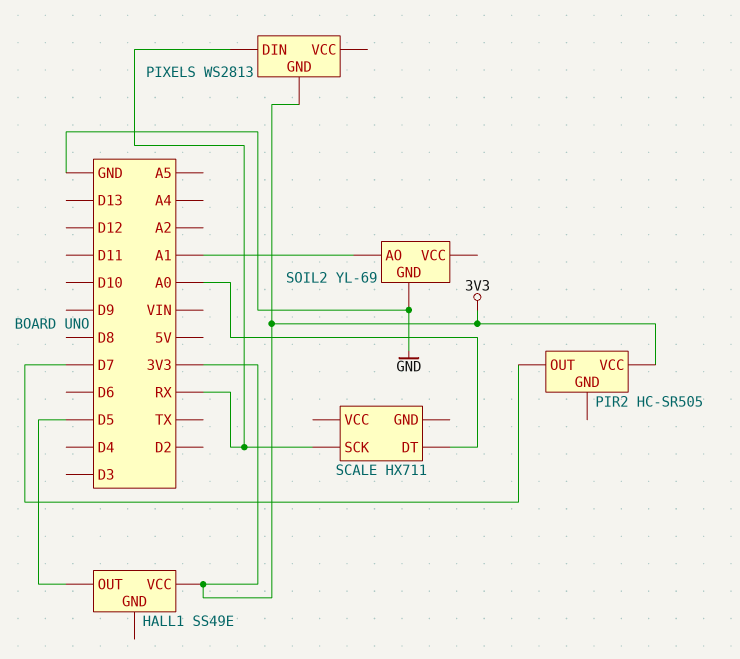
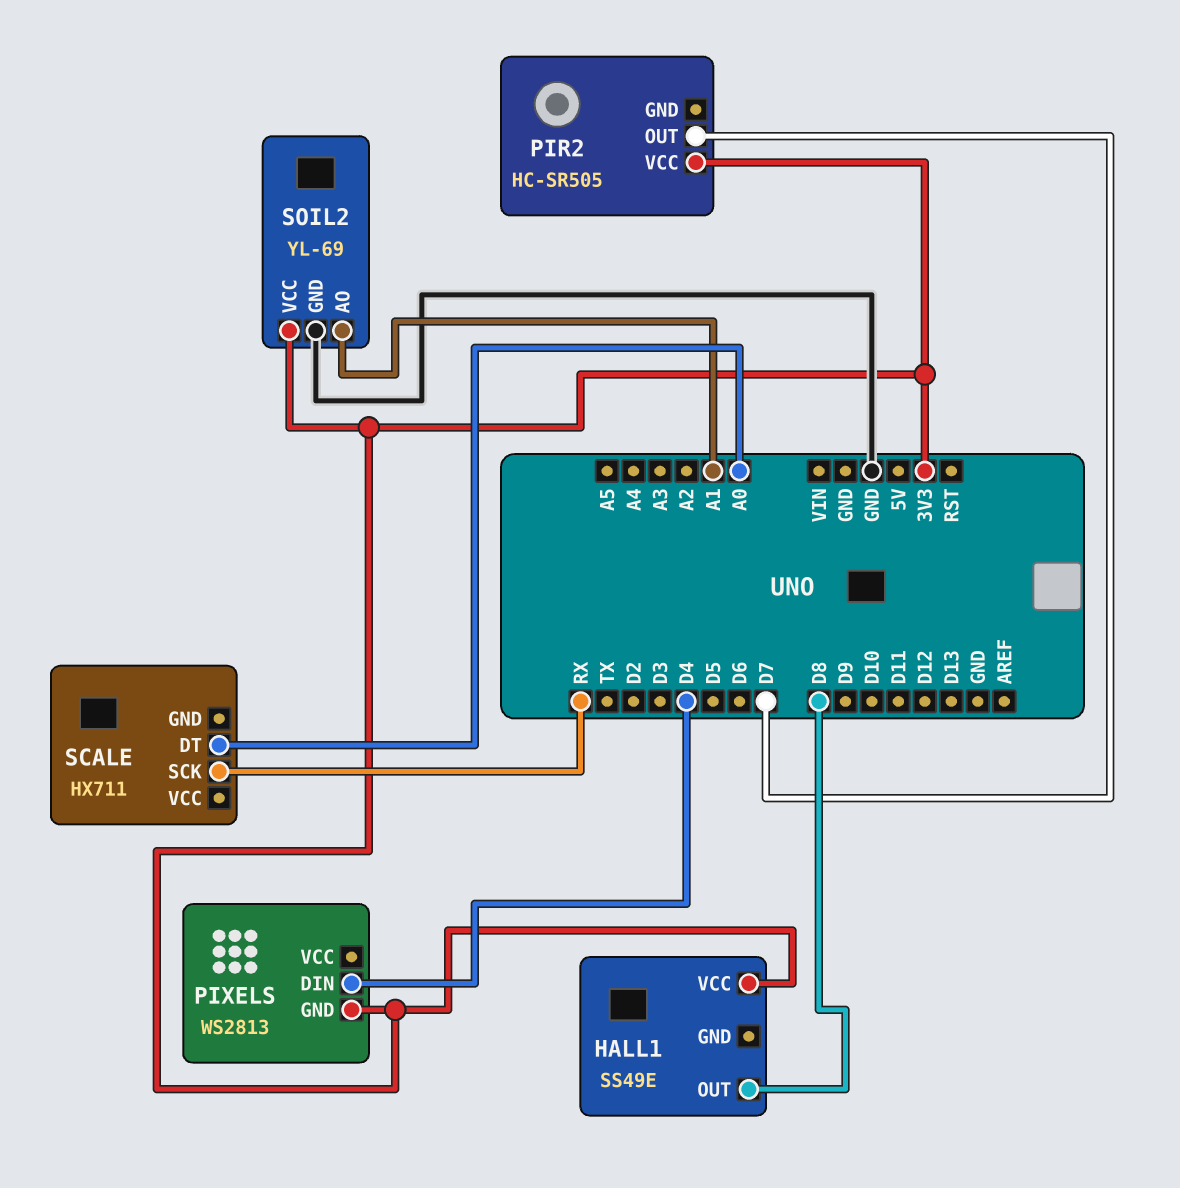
HALL1 pin OUT: D5 -> D8
PIXELS pin DIN: RX -> D4
SOIL2 pin VCC: none -> 3V3

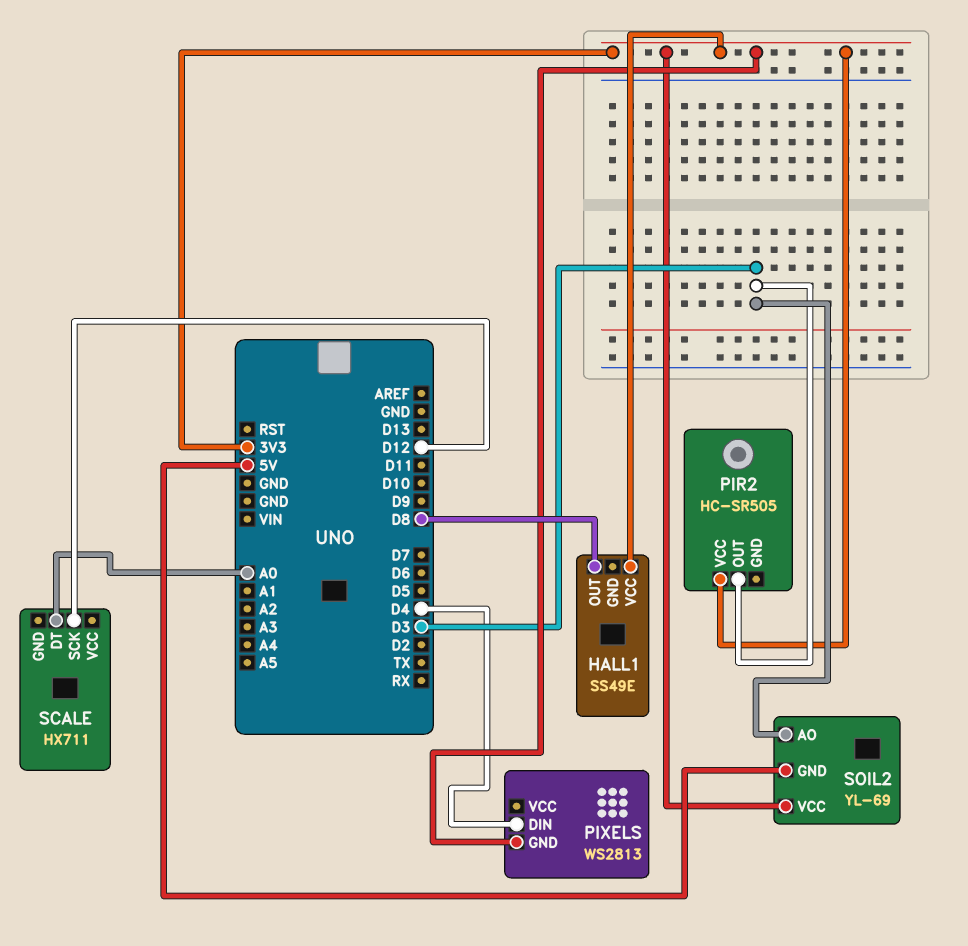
PIR2 pin OUT: D7 -> D3
SCALE pin SCK: RX -> D12
SOIL2 pin AO: A1 -> D3
SOIL2 pin GND: GND -> 5V

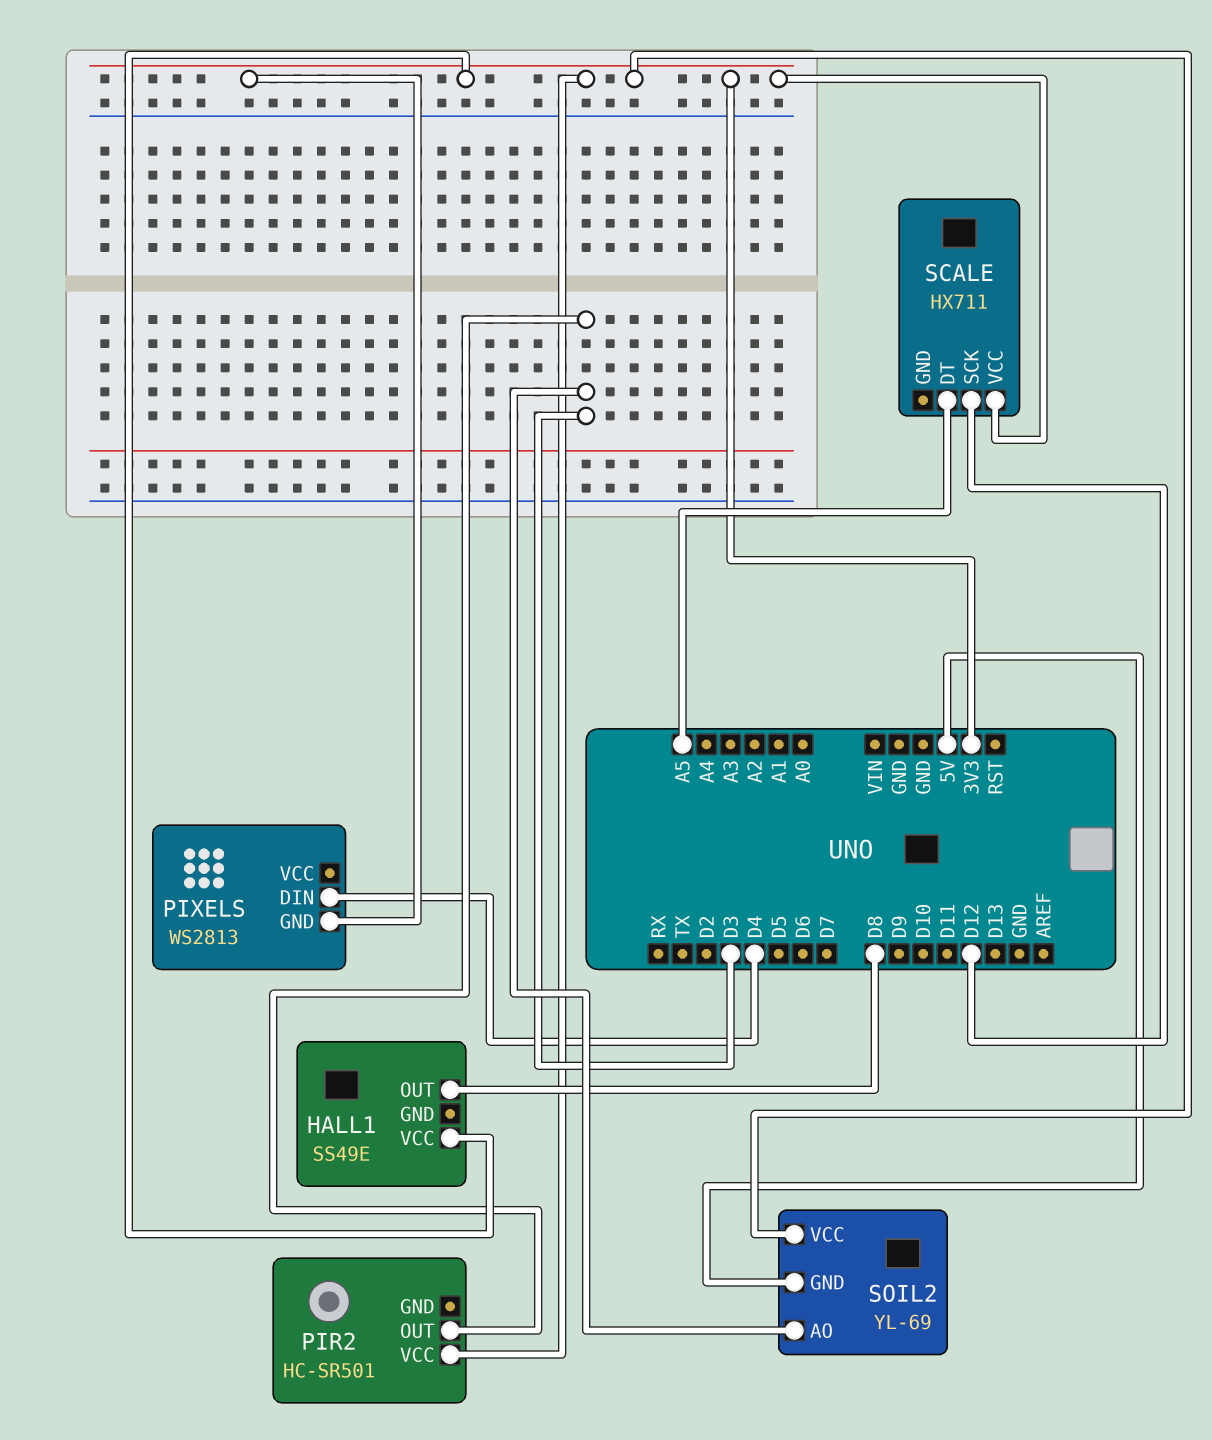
PIR2: HC-SR505 -> HC-SR501
SCALE pin DT: A0 -> A5
SCALE pin VCC: none -> 3V3

